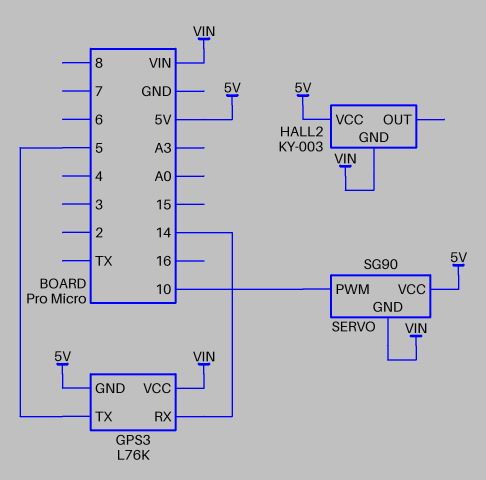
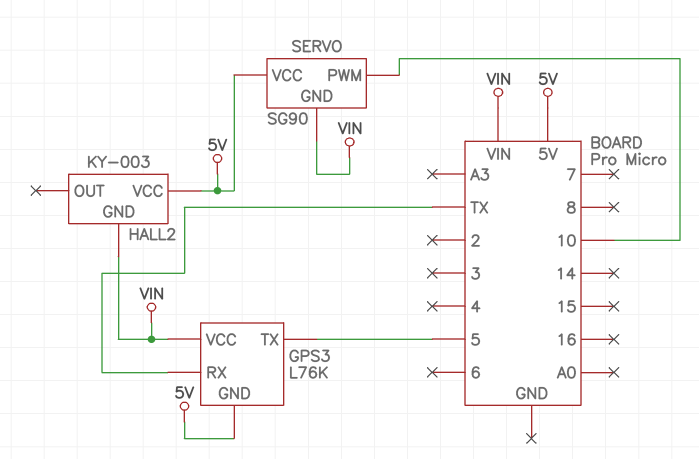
GPS3 pin RX: 14 -> TX

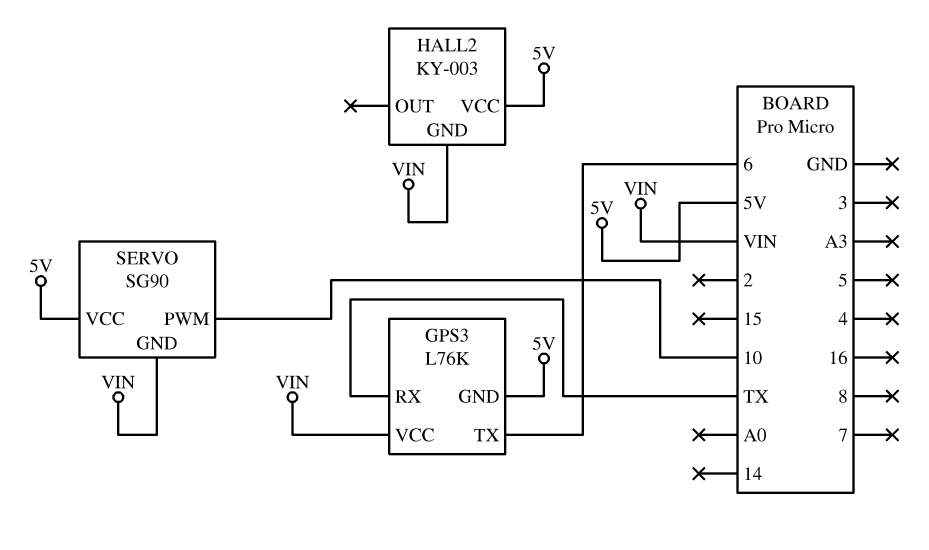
GPS3 pin TX: 5 -> 6

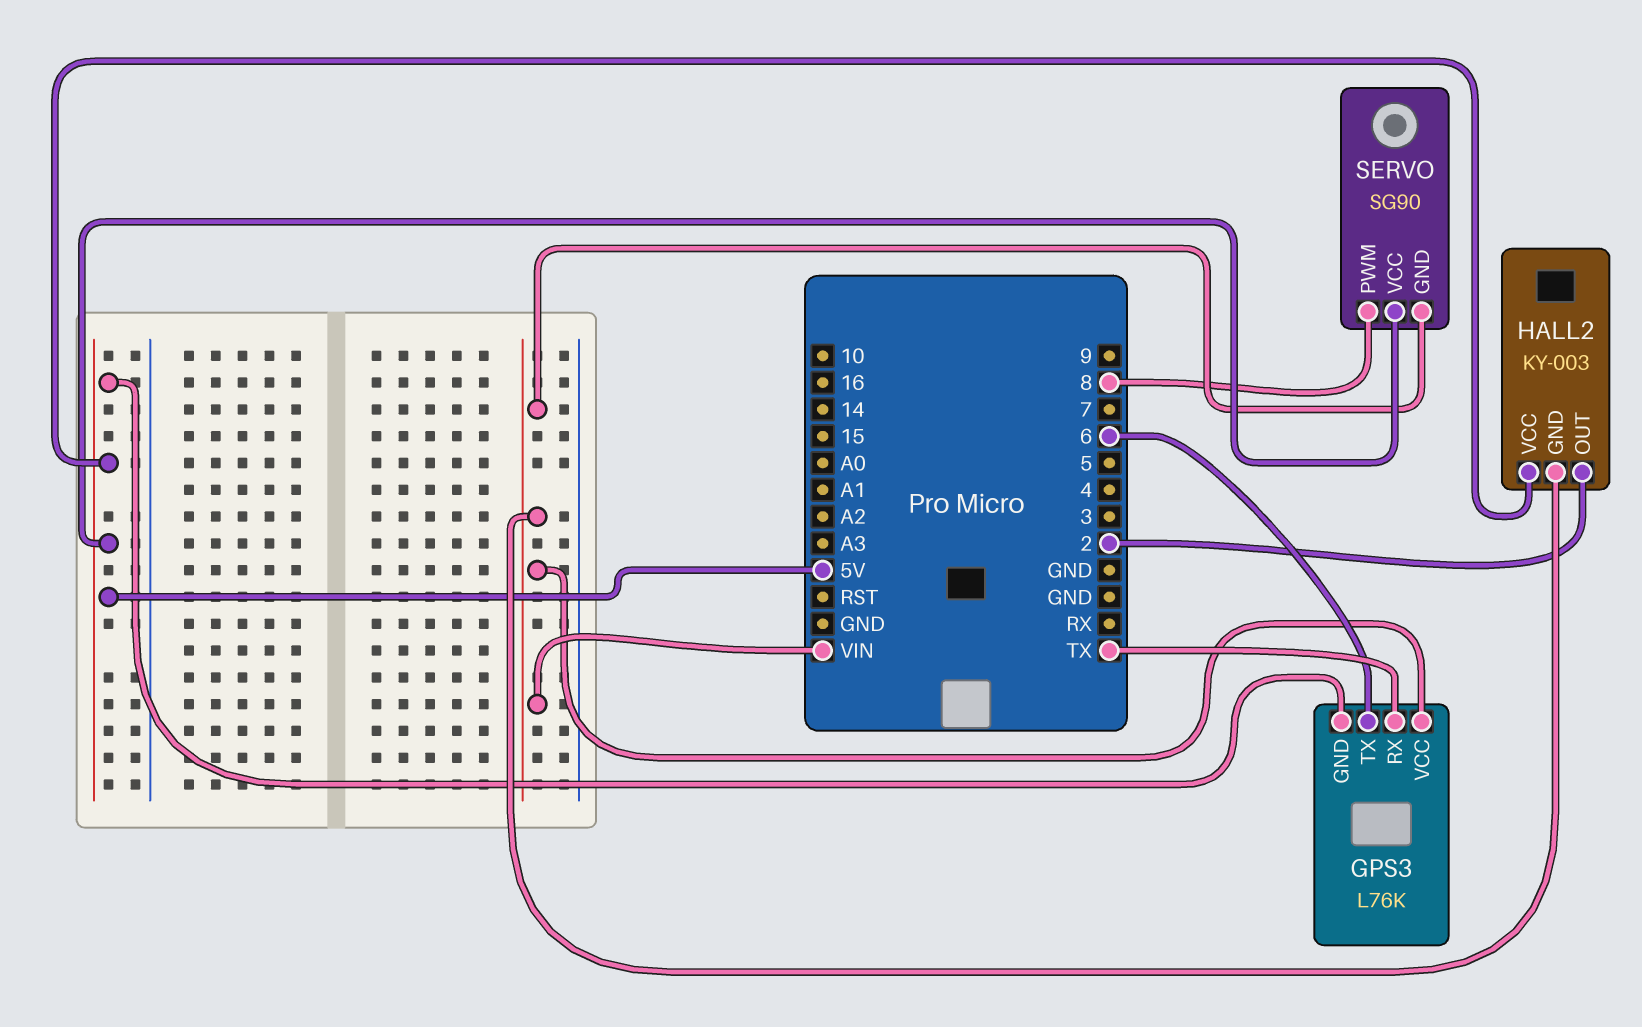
HALL2 pin OUT: none -> 2
SERVO pin PWM: 10 -> 8

